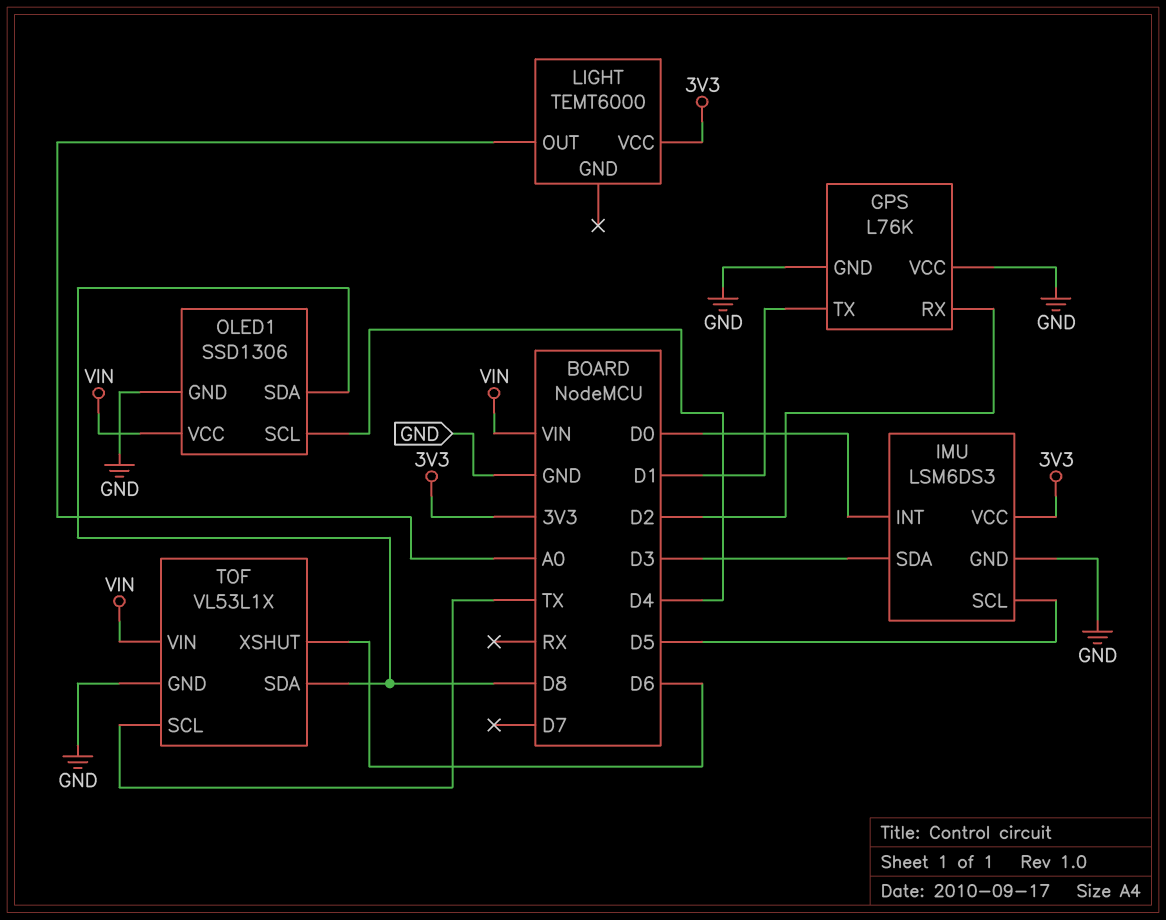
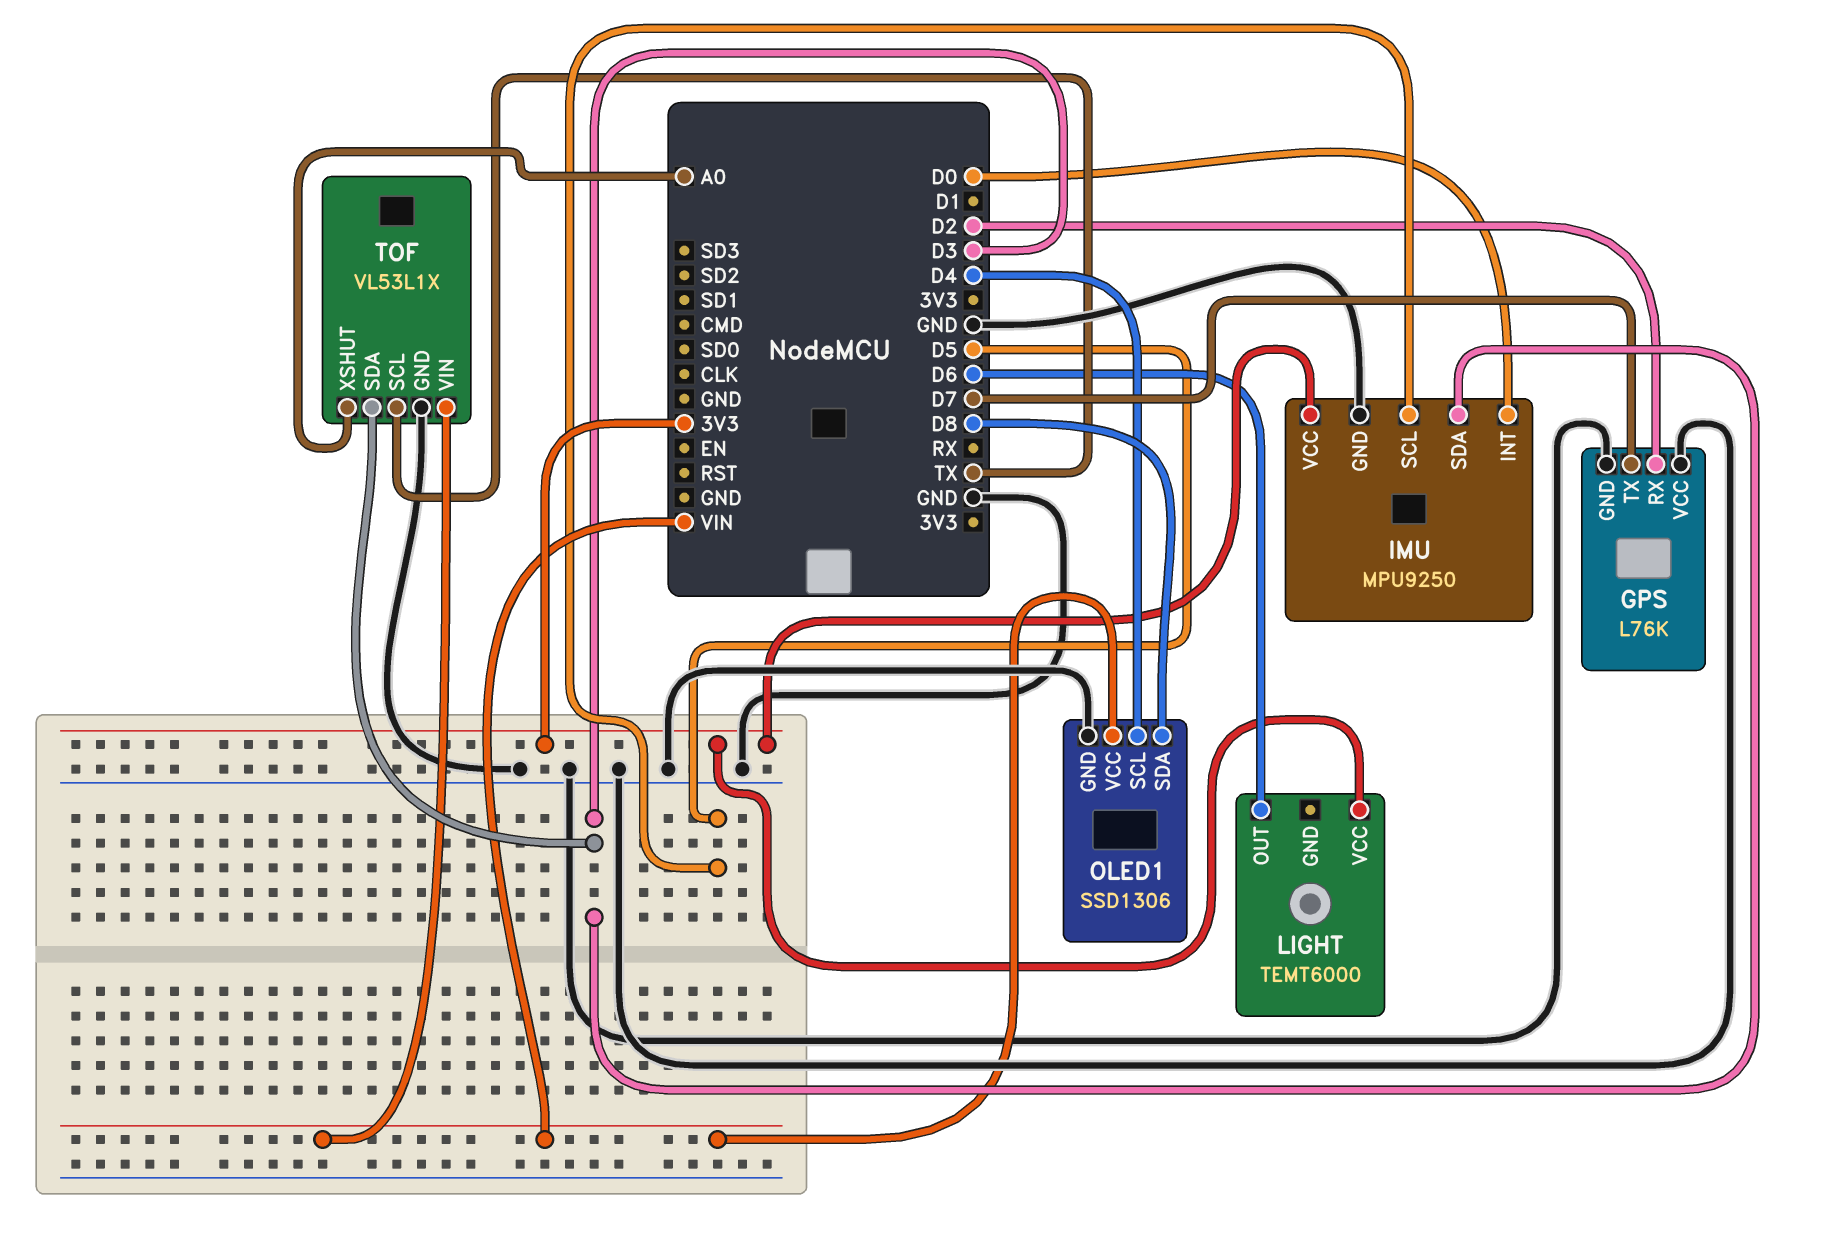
GPS pin TX: D1 -> D7
IMU: LSM6DS3 -> MPU9250
LIGHT pin OUT: A0 -> D6
TOF pin SDA: D8 -> D3
TOF pin XSHUT: D6 -> A0

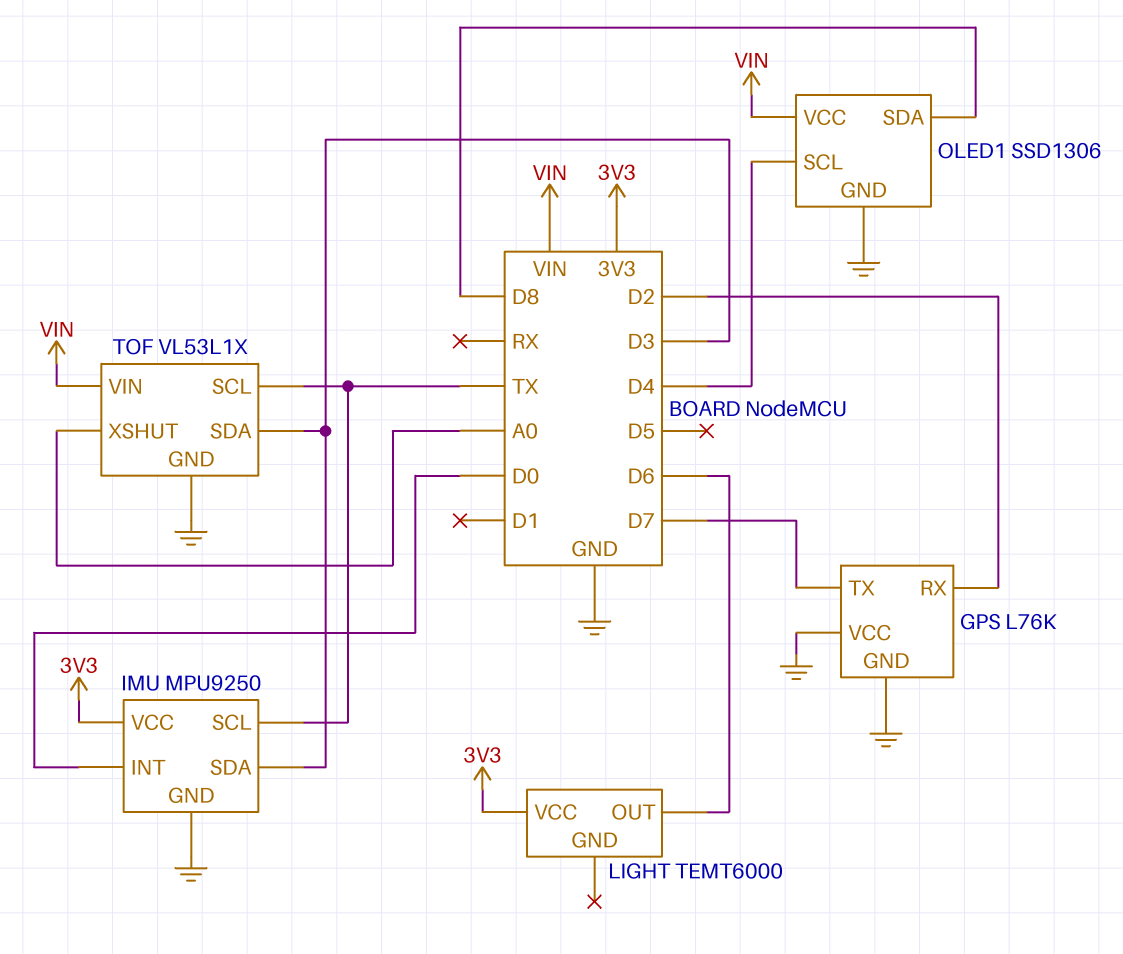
IMU pin SCL: D5 -> TX

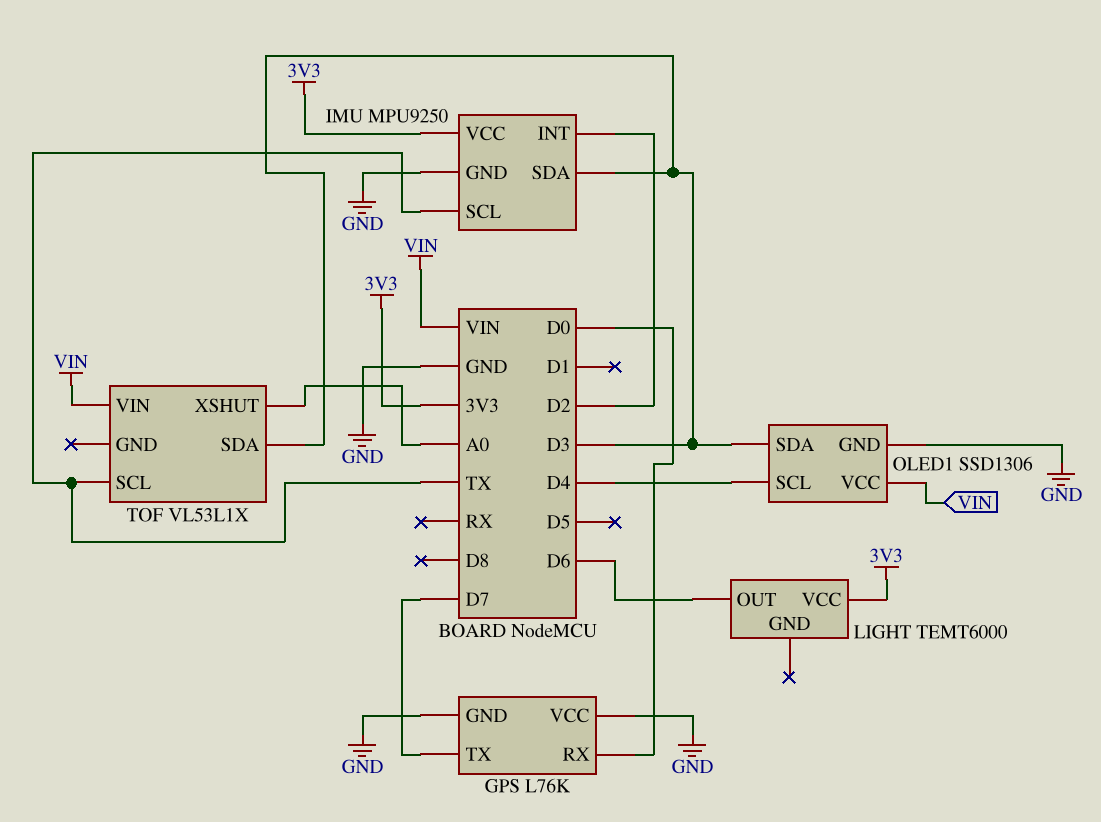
GPS pin RX: D2 -> D0
IMU pin INT: D0 -> D2
OLED1 pin SDA: D8 -> D3
TOF pin GND: GND -> none

